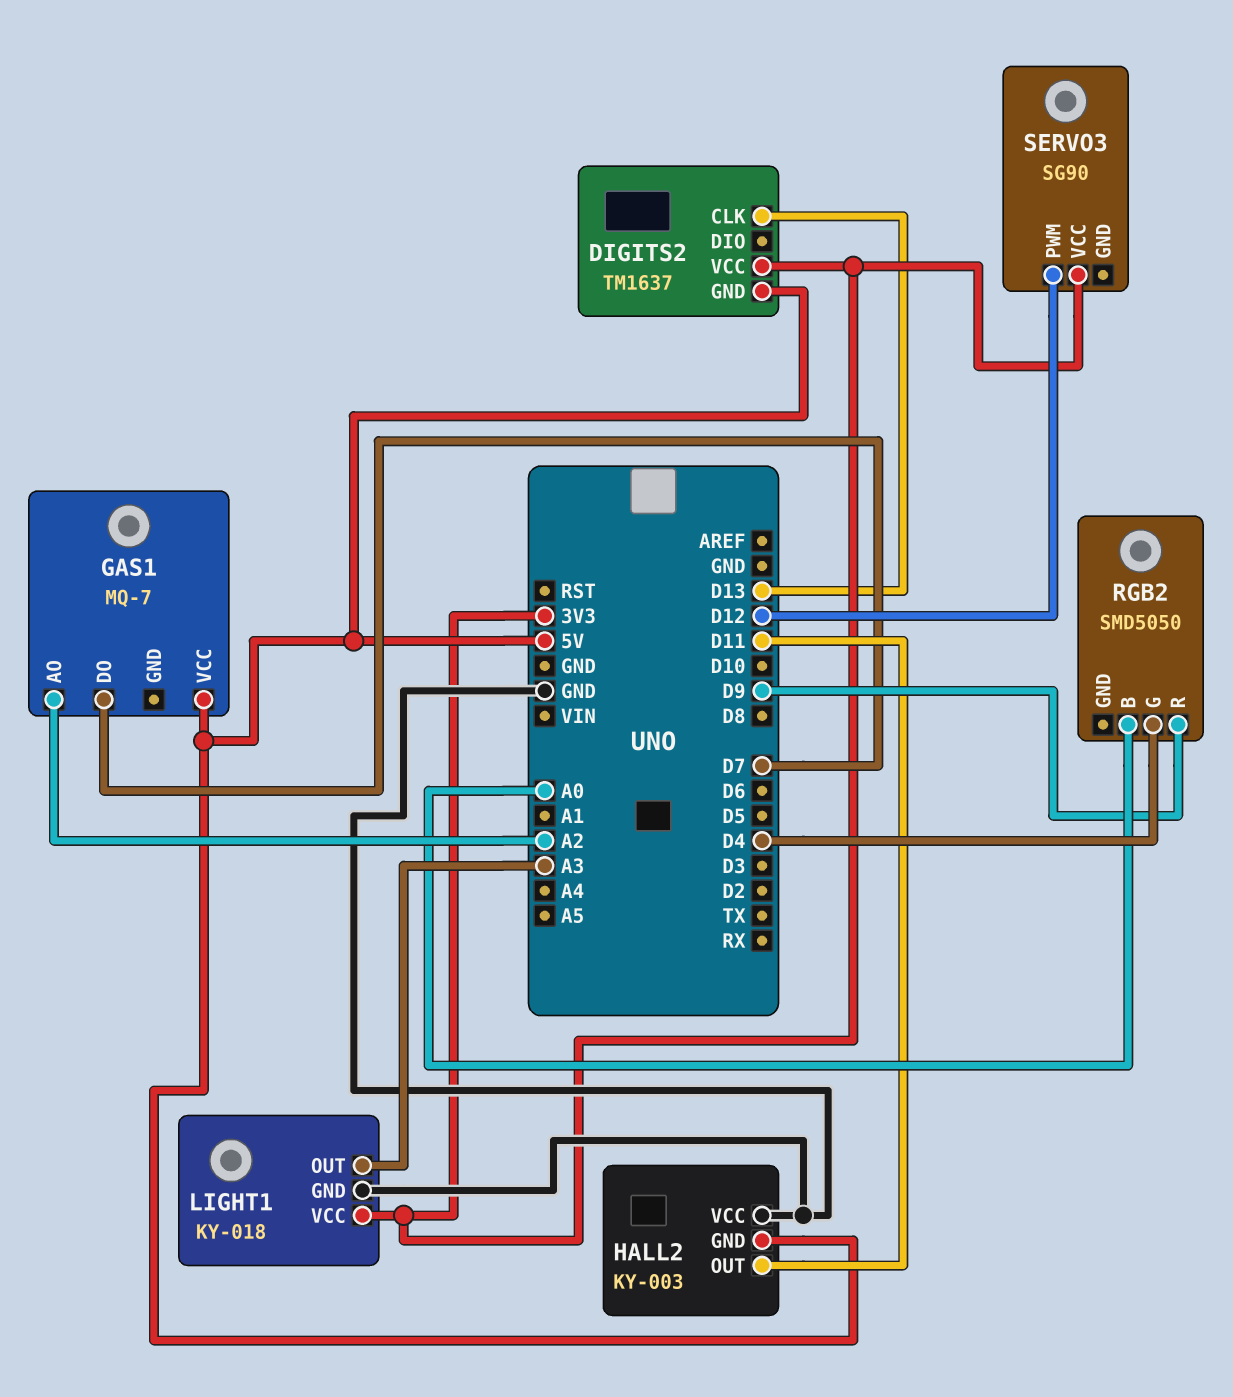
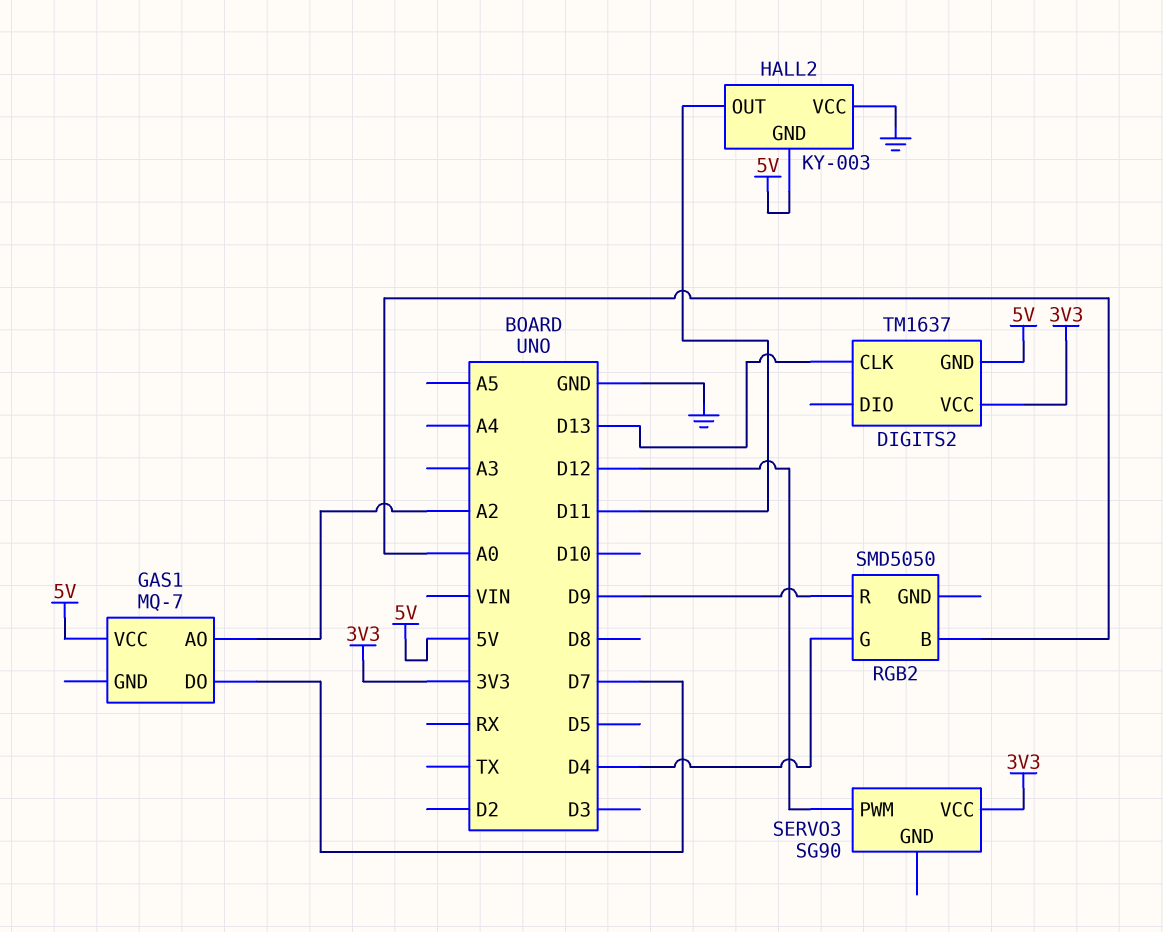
LIGHT1: KY-018 -> none
LIGHT1 pin GND: GND -> none
LIGHT1 pin OUT: A3 -> none
LIGHT1 pin VCC: 3V3 -> none

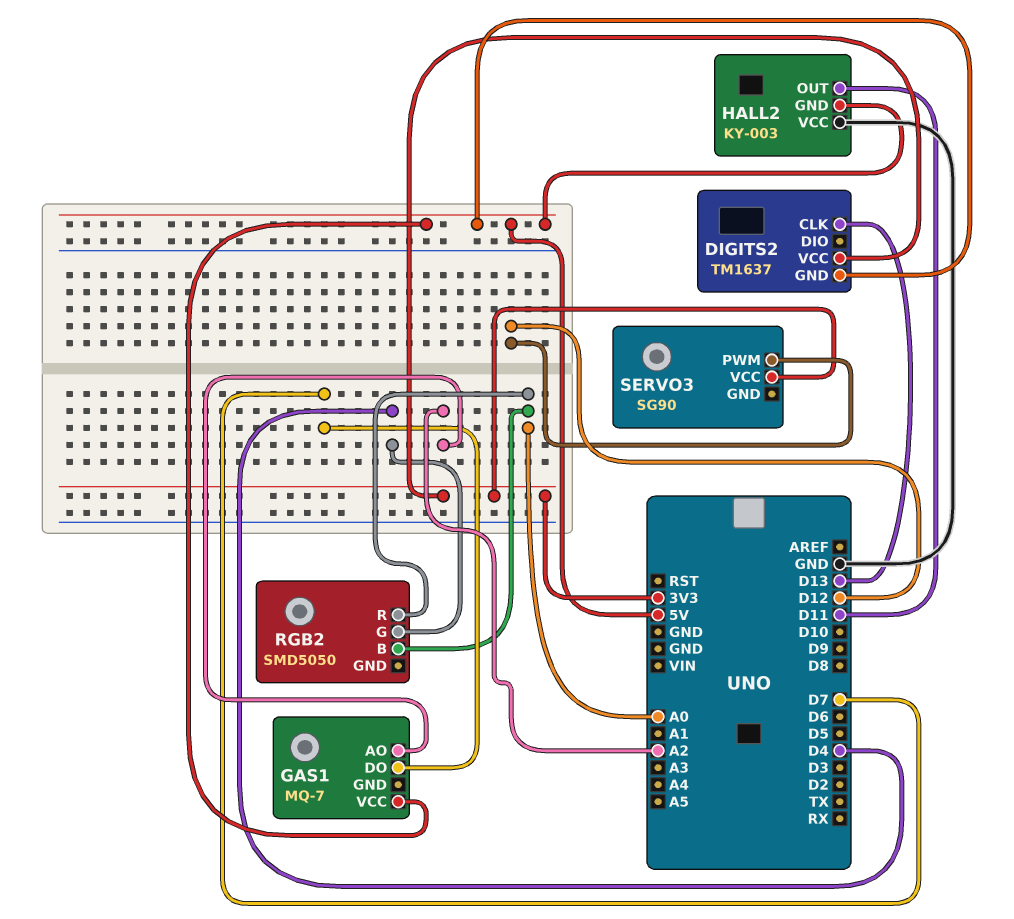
RGB2 pin R: D9 -> A0

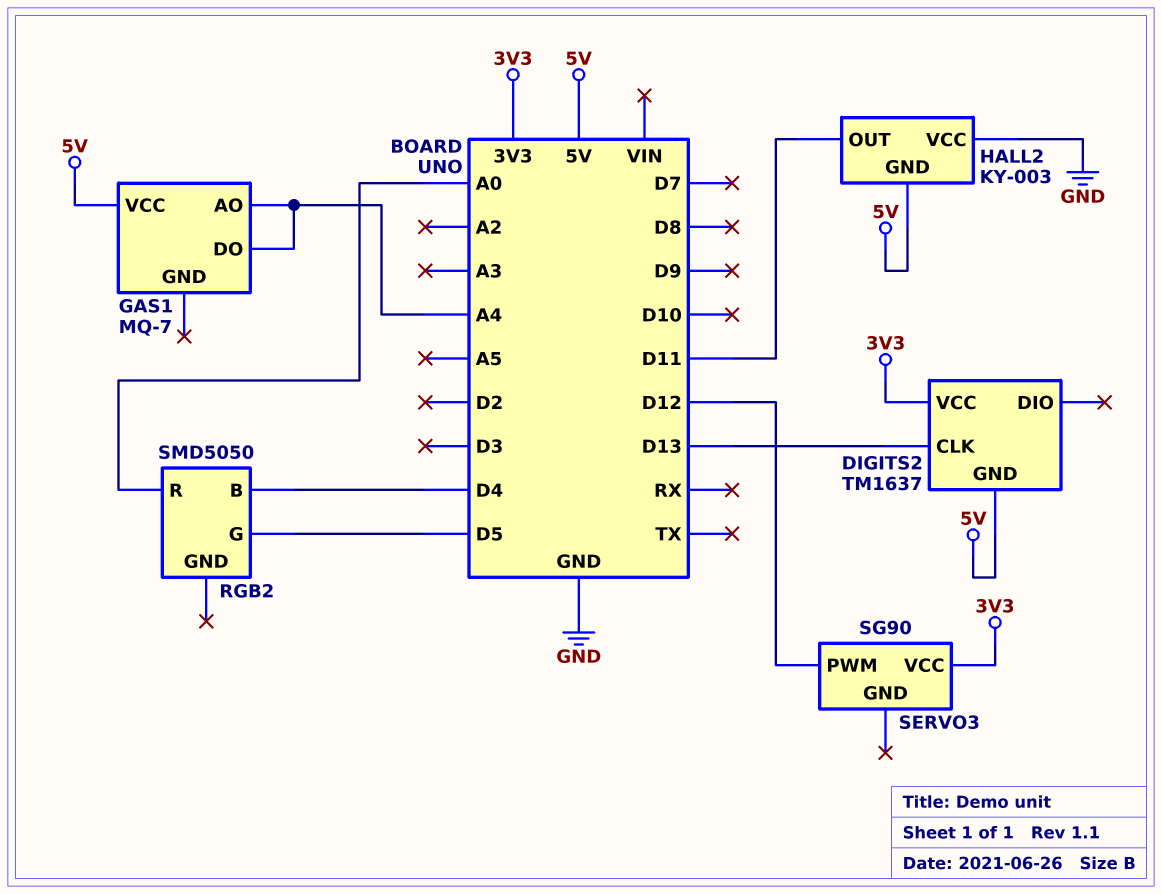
GAS1 pin AO: A2 -> A4
GAS1 pin DO: D7 -> A4
RGB2 pin B: A0 -> D4
RGB2 pin G: D4 -> D5

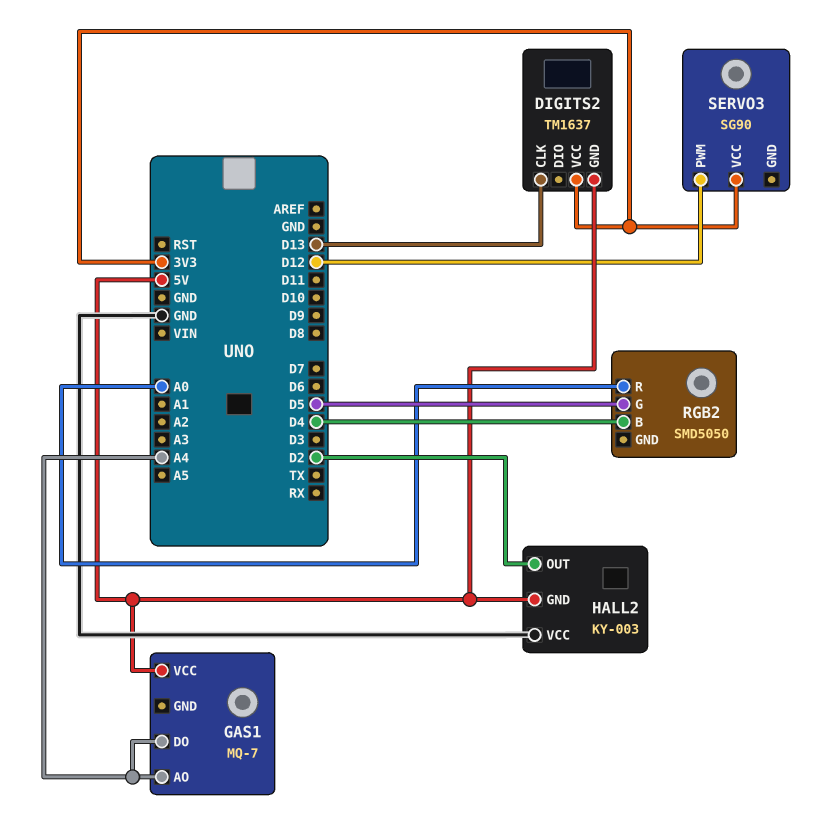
HALL2 pin OUT: D11 -> D2

